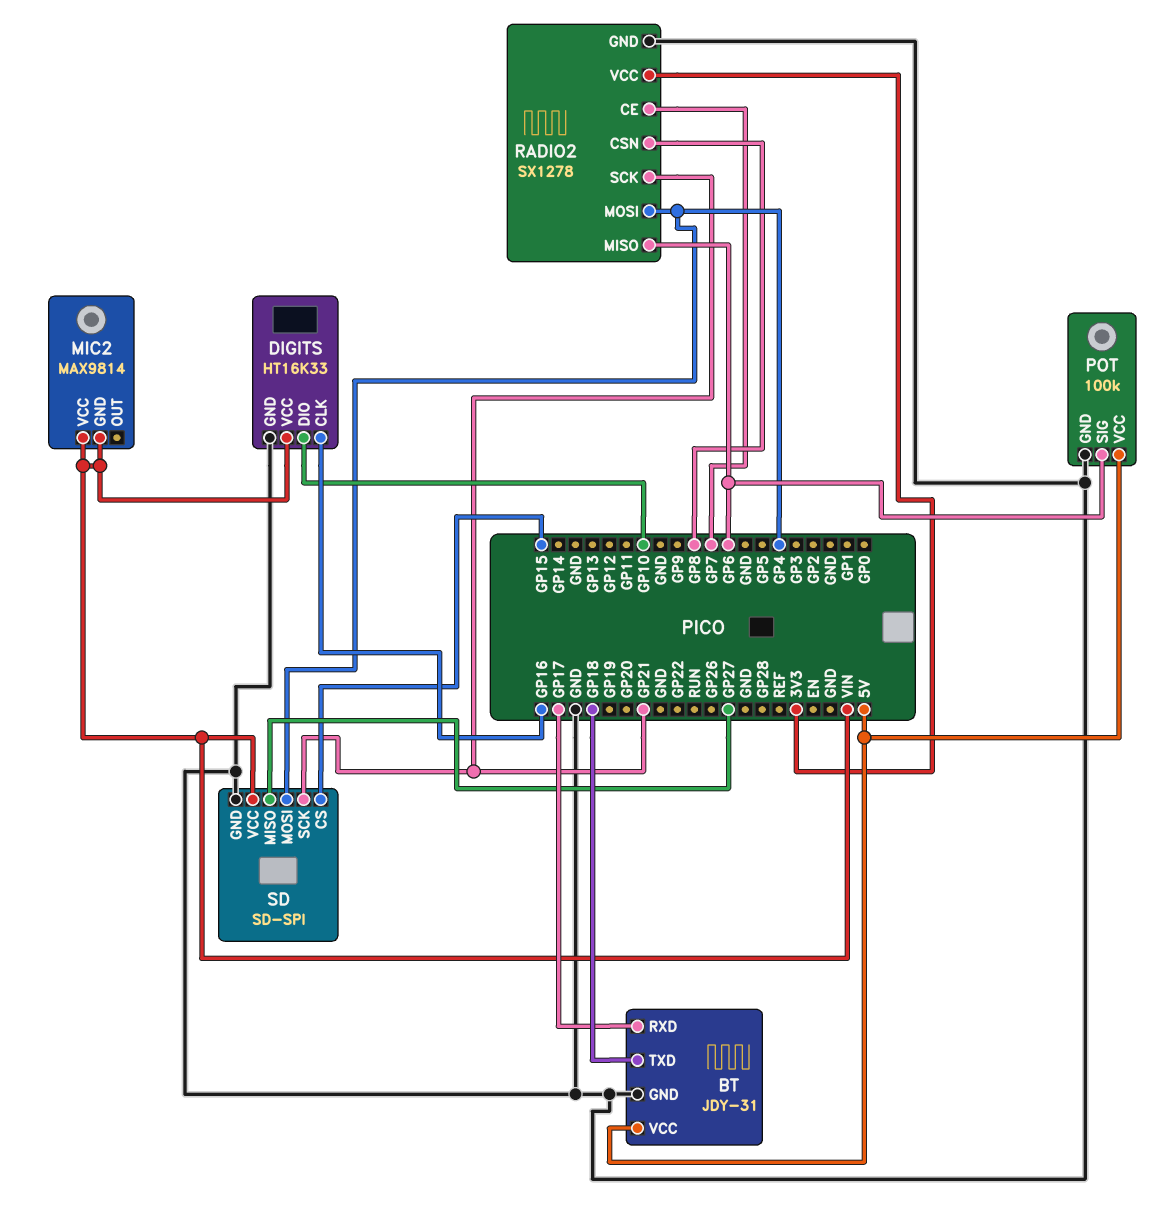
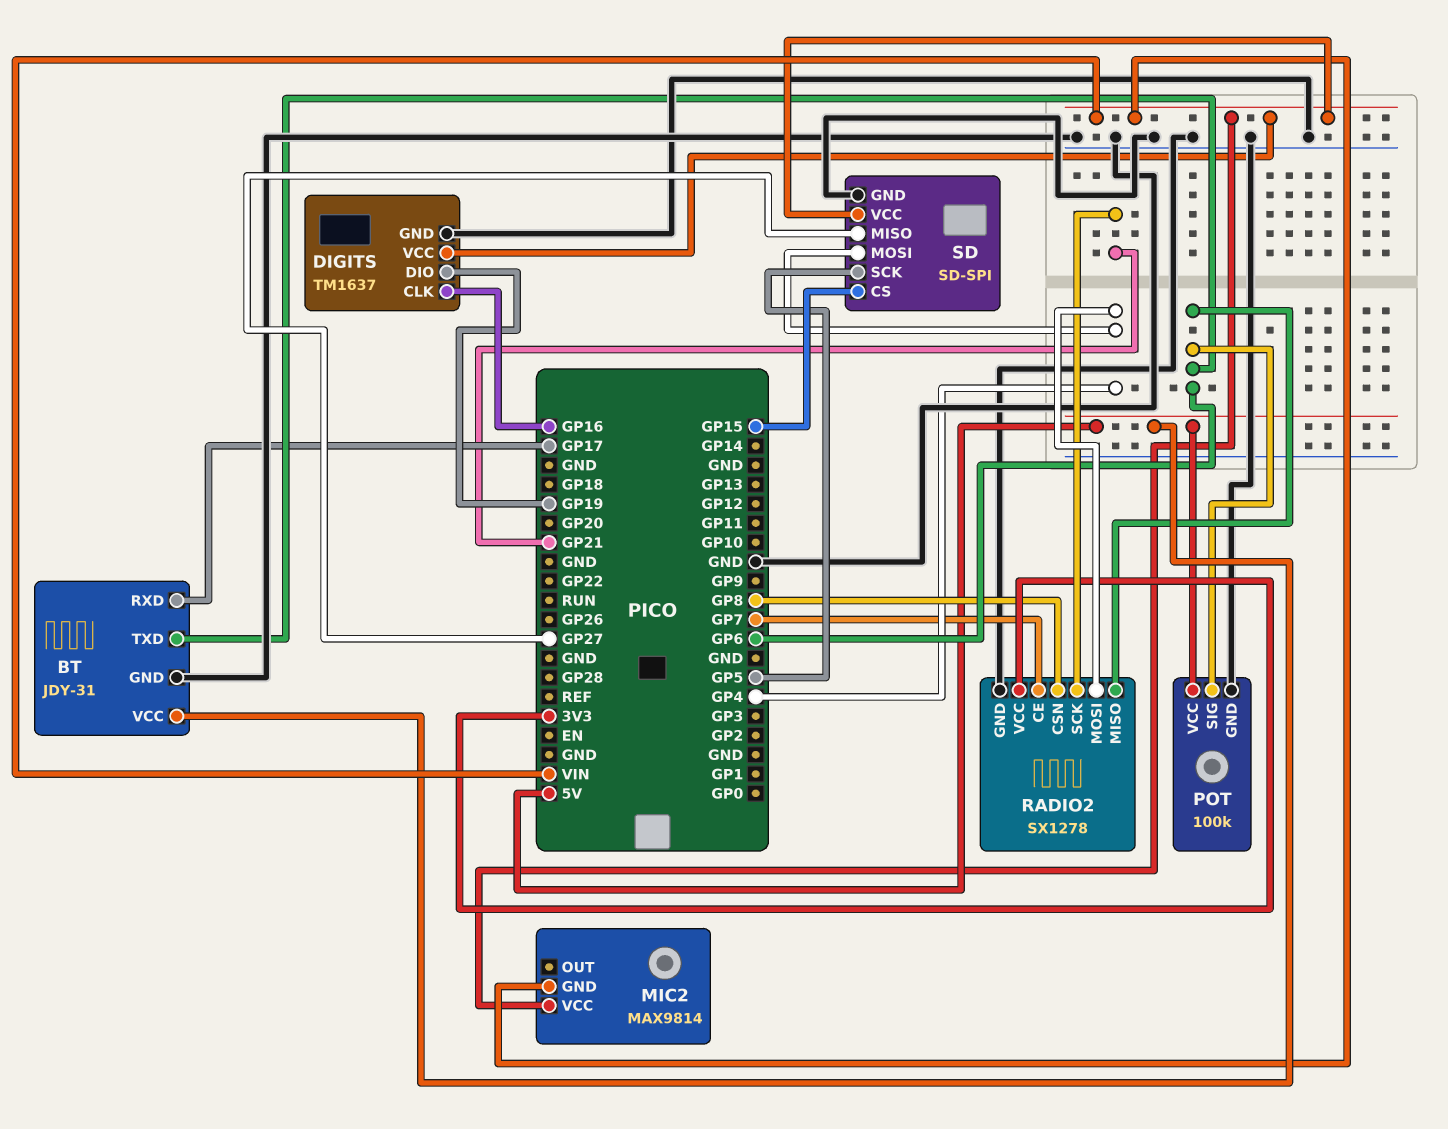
BT pin TXD: GP18 -> GP6
DIGITS: HT16K33 -> TM1637
DIGITS pin DIO: GP10 -> GP19
SD pin SCK: GP21 -> GP5

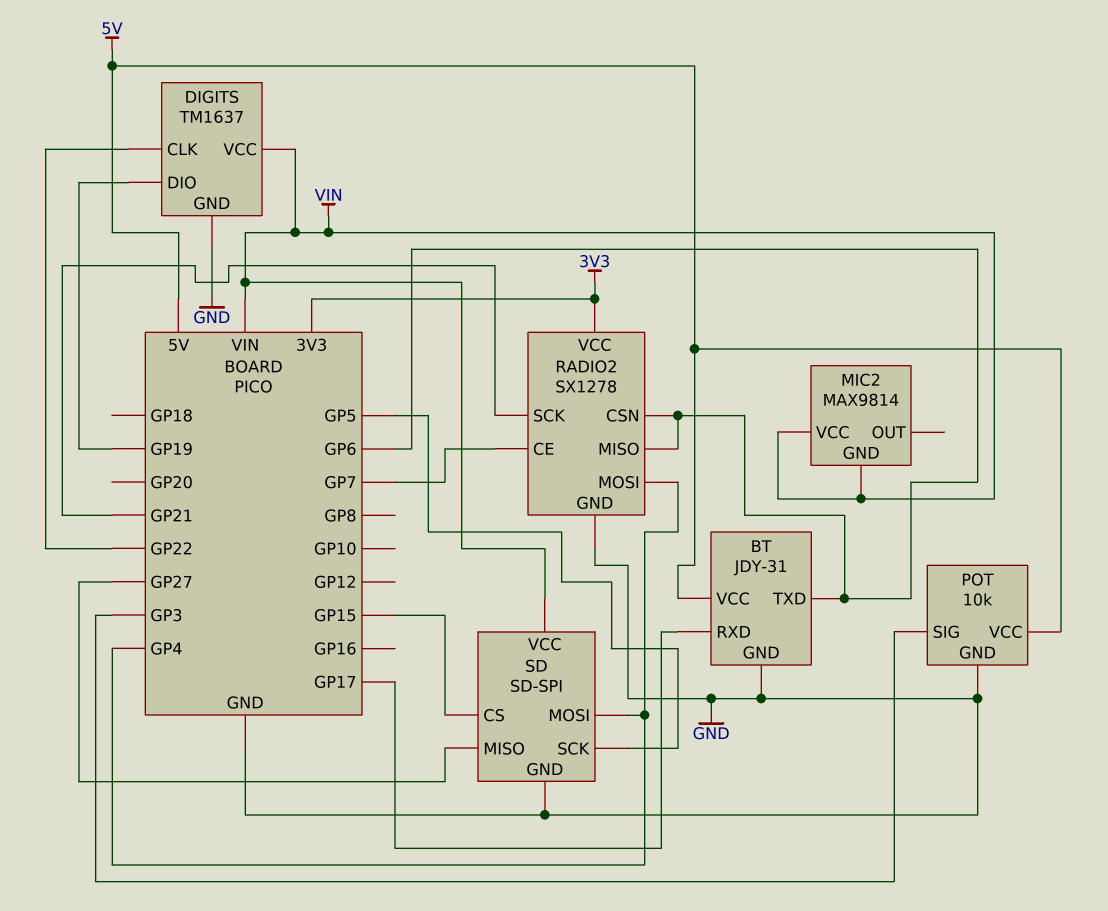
DIGITS pin CLK: GP16 -> GP22
POT: 100k -> 10k
POT pin SIG: GP6 -> GP3
RADIO2 pin CSN: GP8 -> GP6

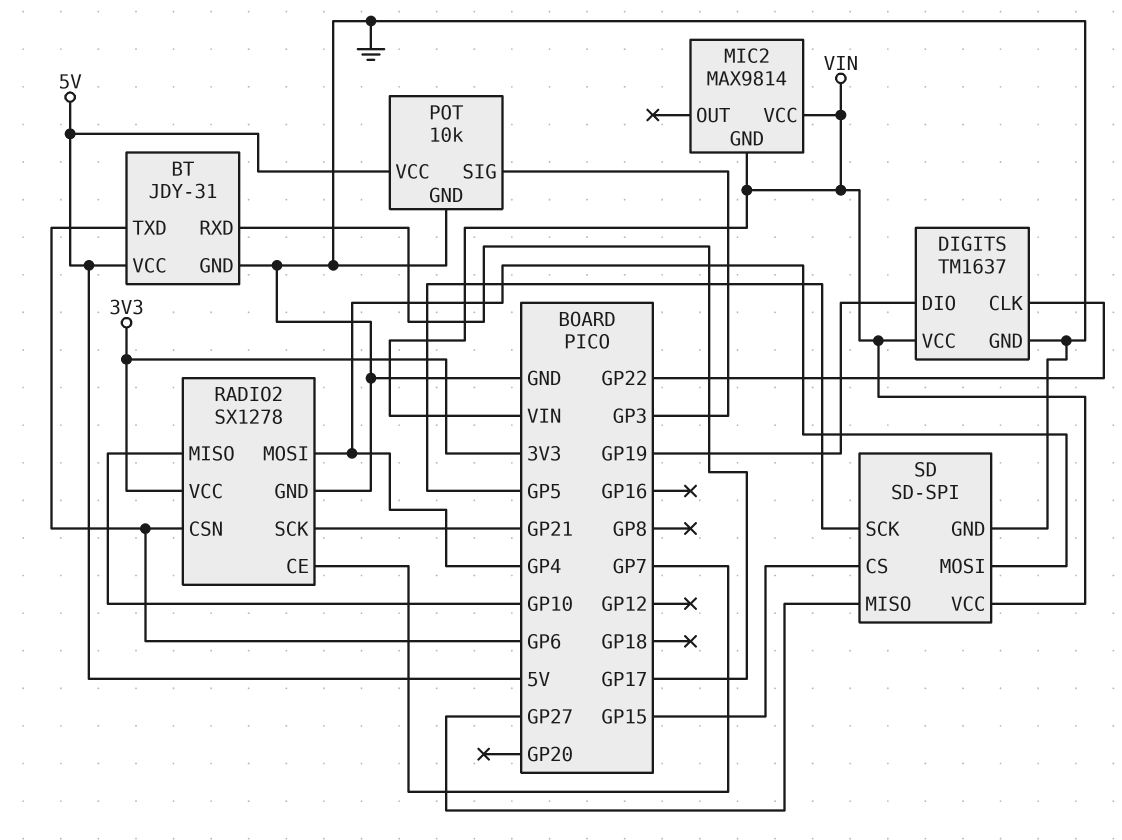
RADIO2 pin MISO: GP6 -> GP10

